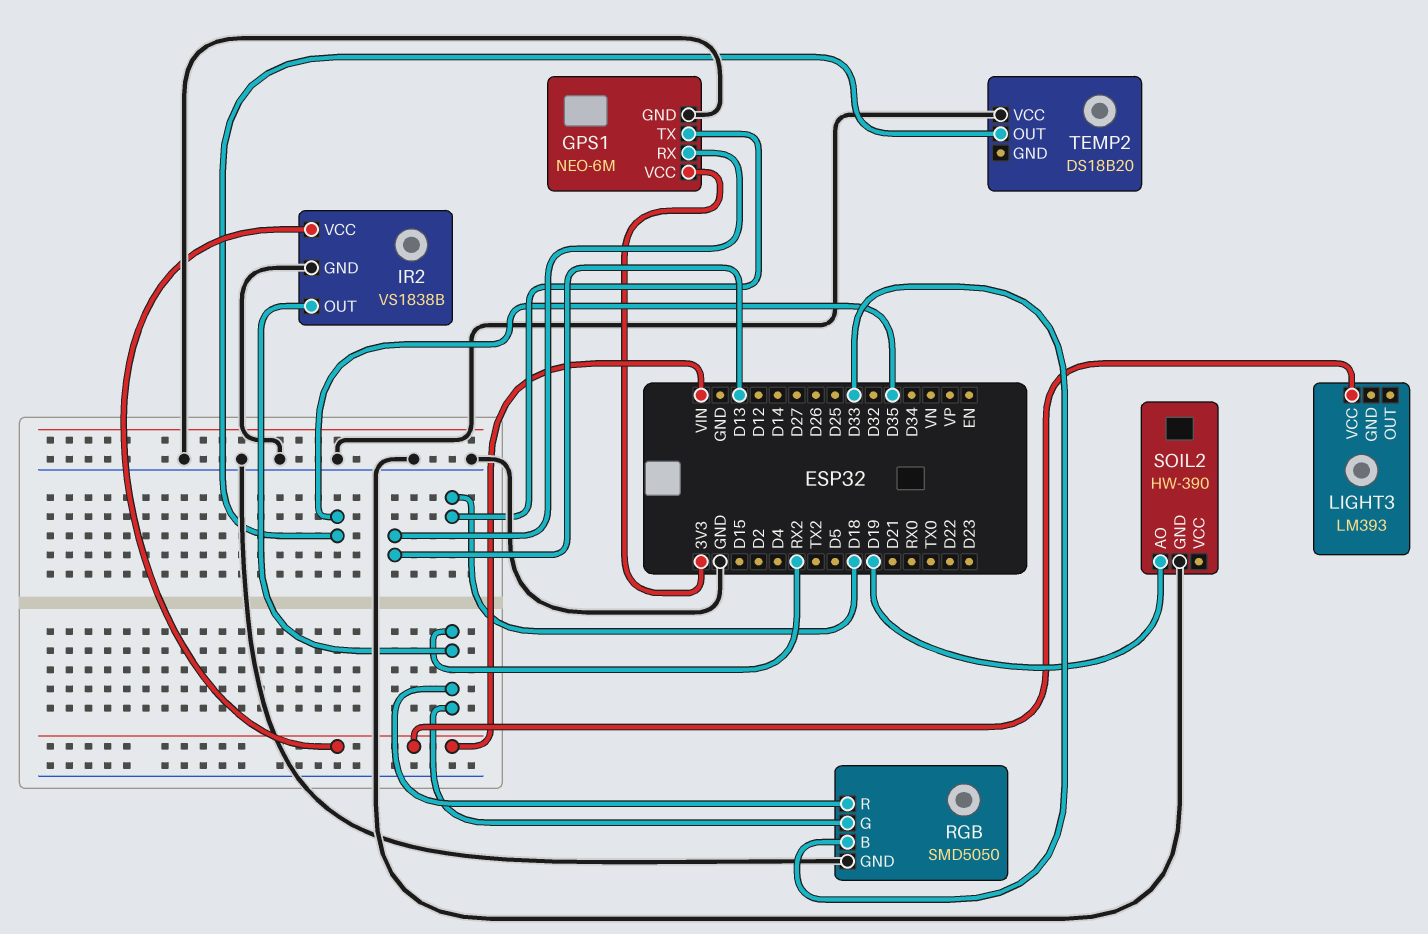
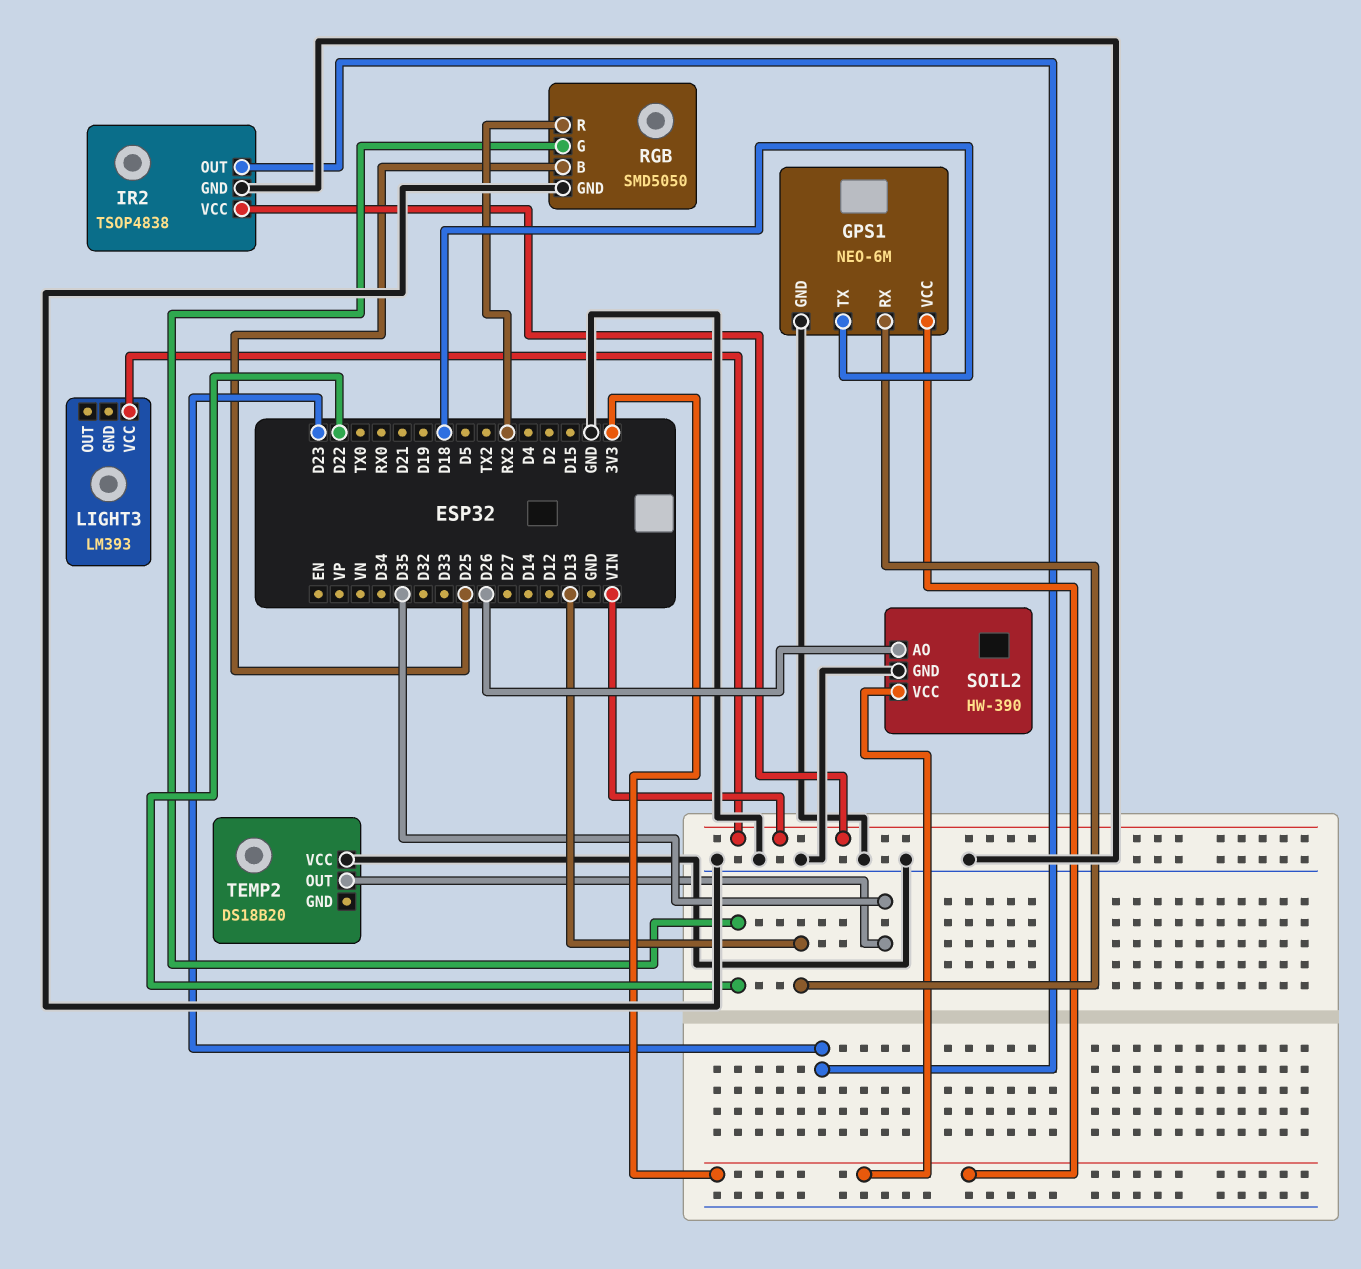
IR2: VS1838B -> TSOP4838
IR2 pin OUT: RX2 -> D23
RGB pin B: D33 -> D25
RGB pin G: RX2 -> D22
SOIL2 pin AO: D19 -> D26
SOIL2 pin VCC: none -> 3V3

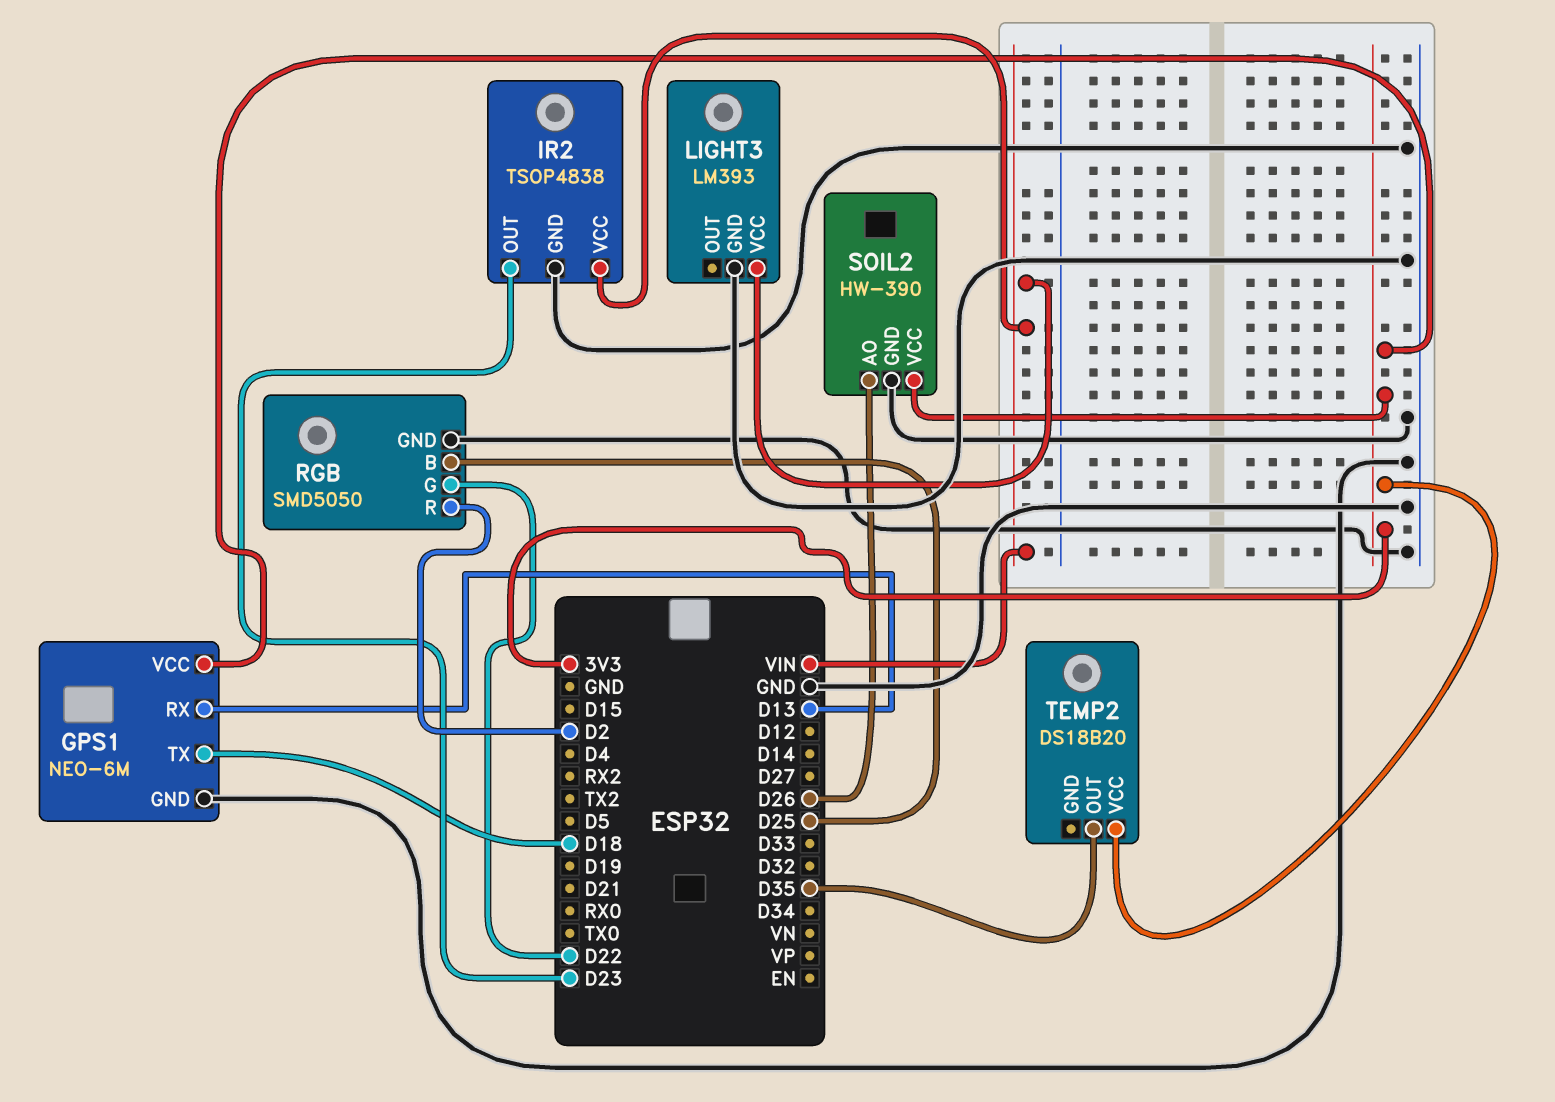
LIGHT3 pin GND: none -> GND
RGB pin R: RX2 -> D2
TEMP2 pin VCC: GND -> 3V3

